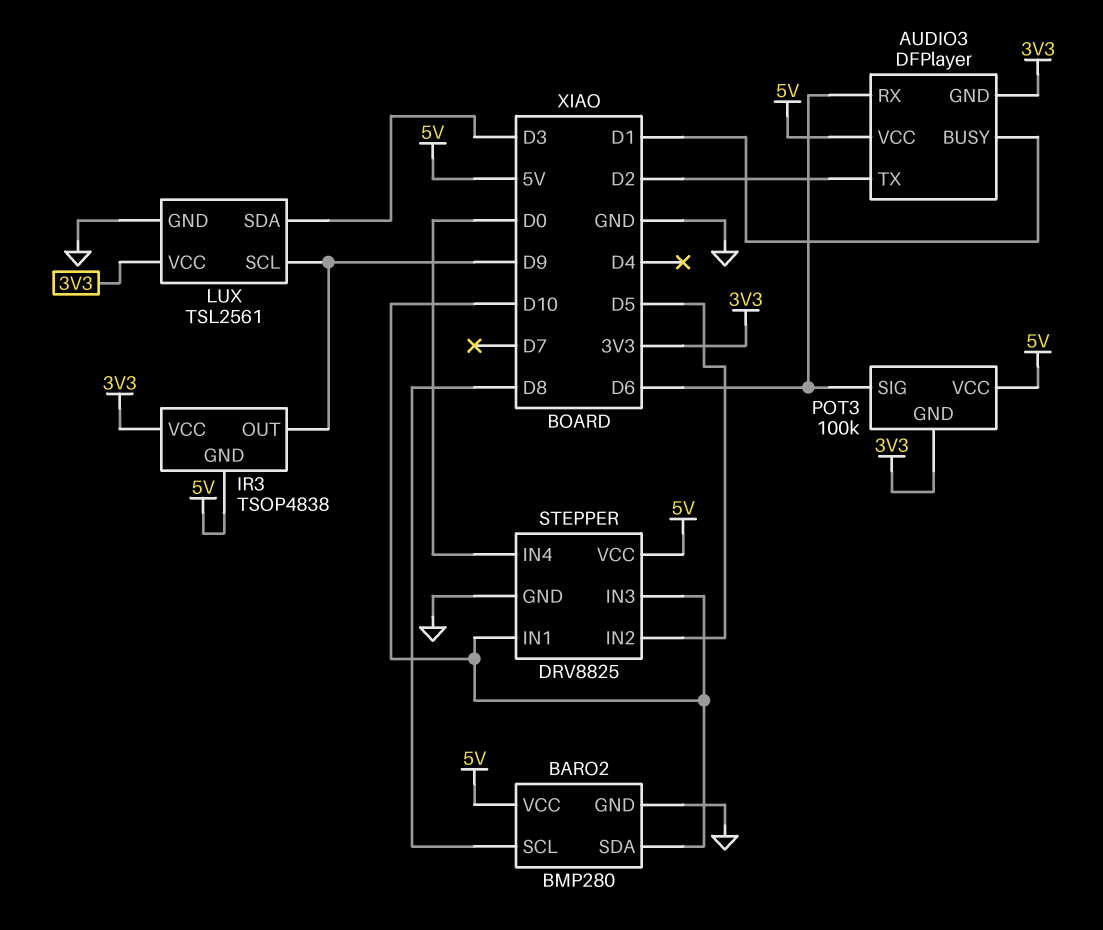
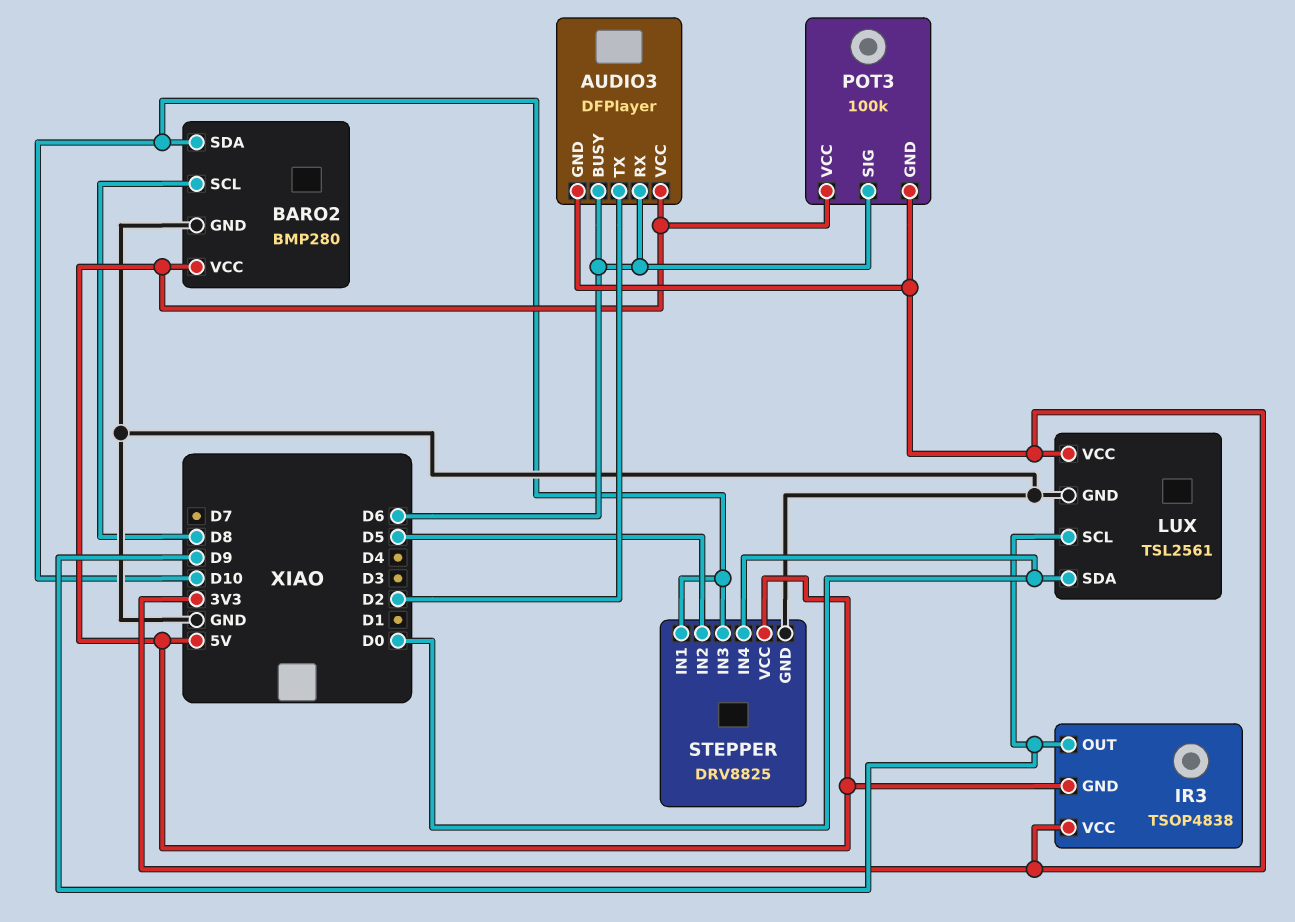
AUDIO3 pin BUSY: D1 -> D6
LUX pin SDA: D3 -> D0

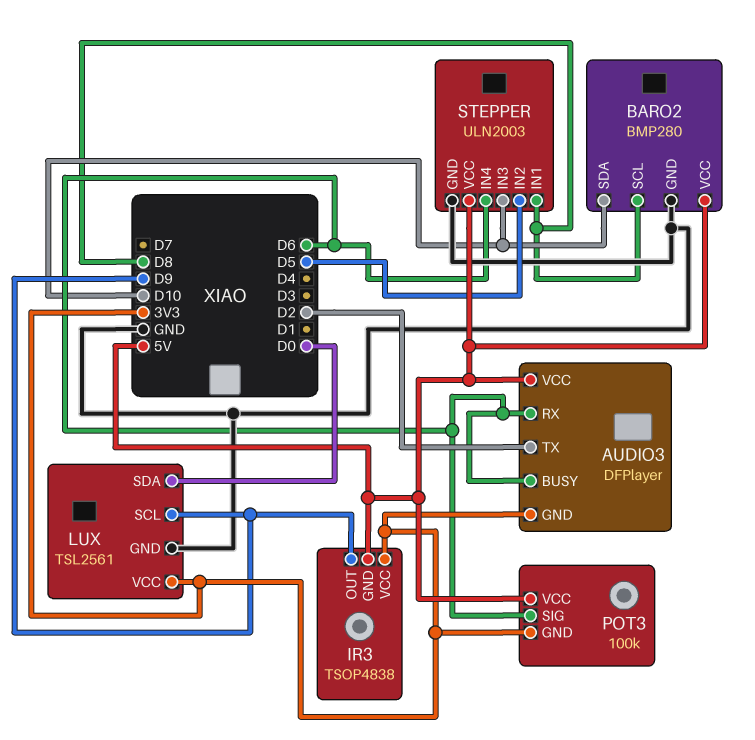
STEPPER: DRV8825 -> ULN2003
STEPPER pin IN1: D10 -> D8
STEPPER pin IN4: D0 -> D6

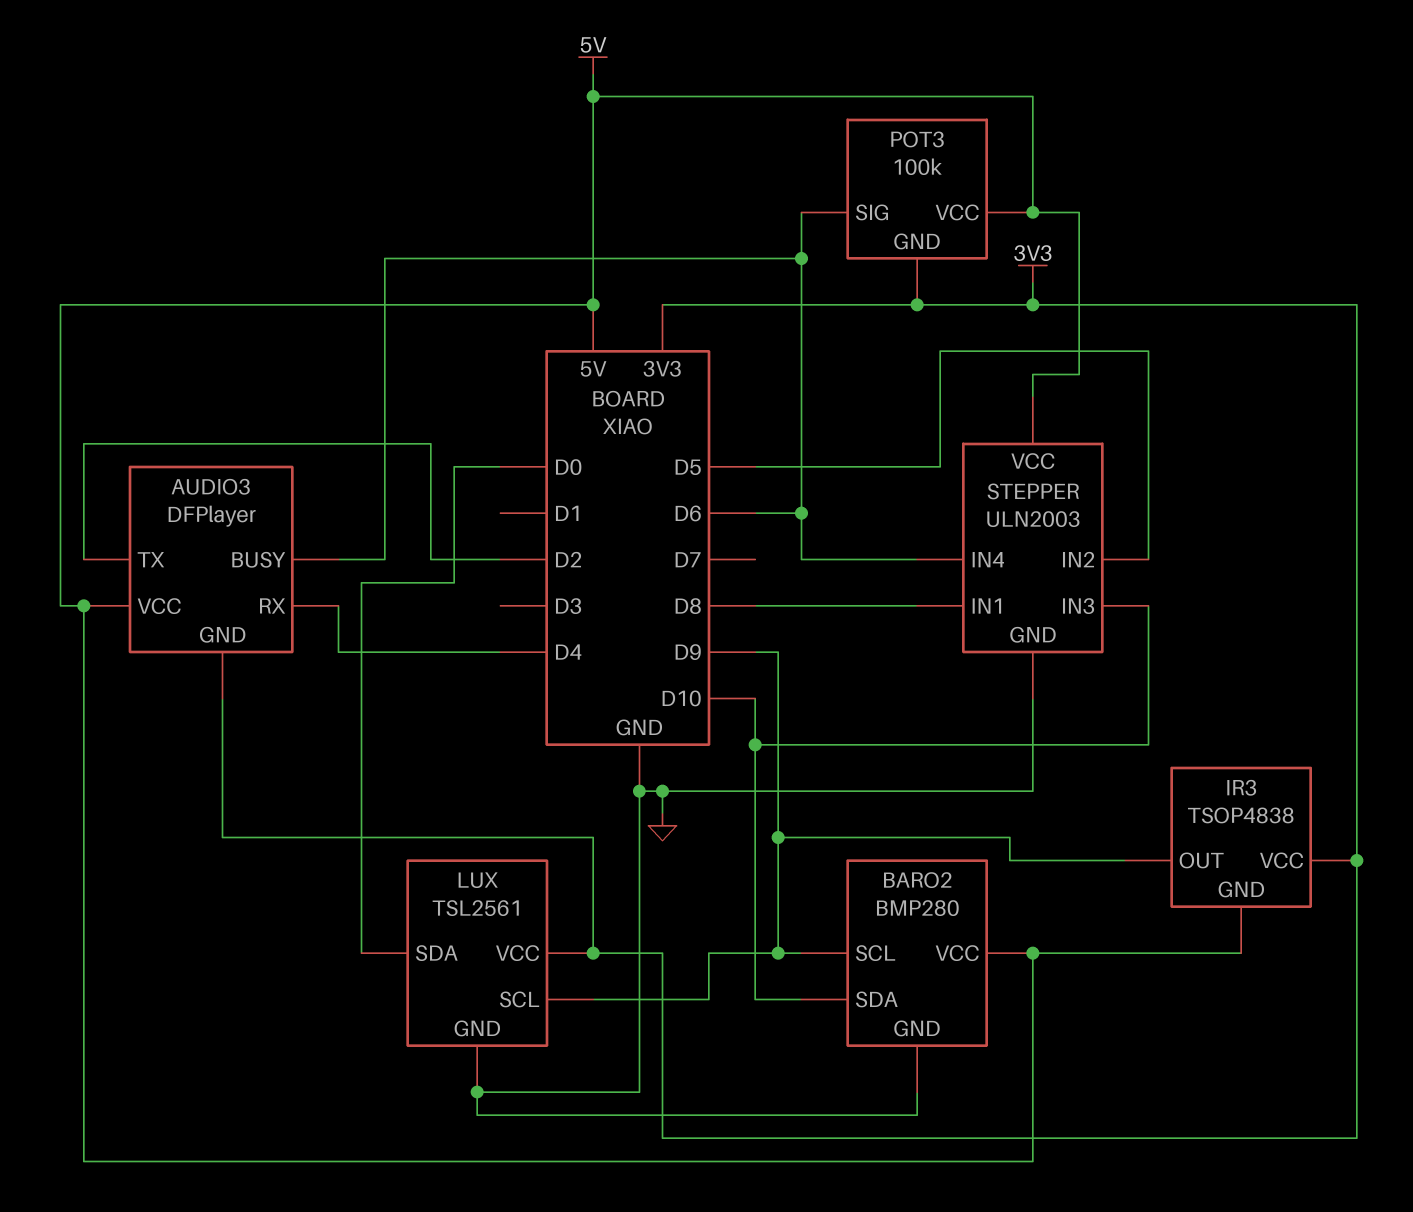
AUDIO3 pin RX: D6 -> D4
BARO2 pin SCL: D8 -> D9

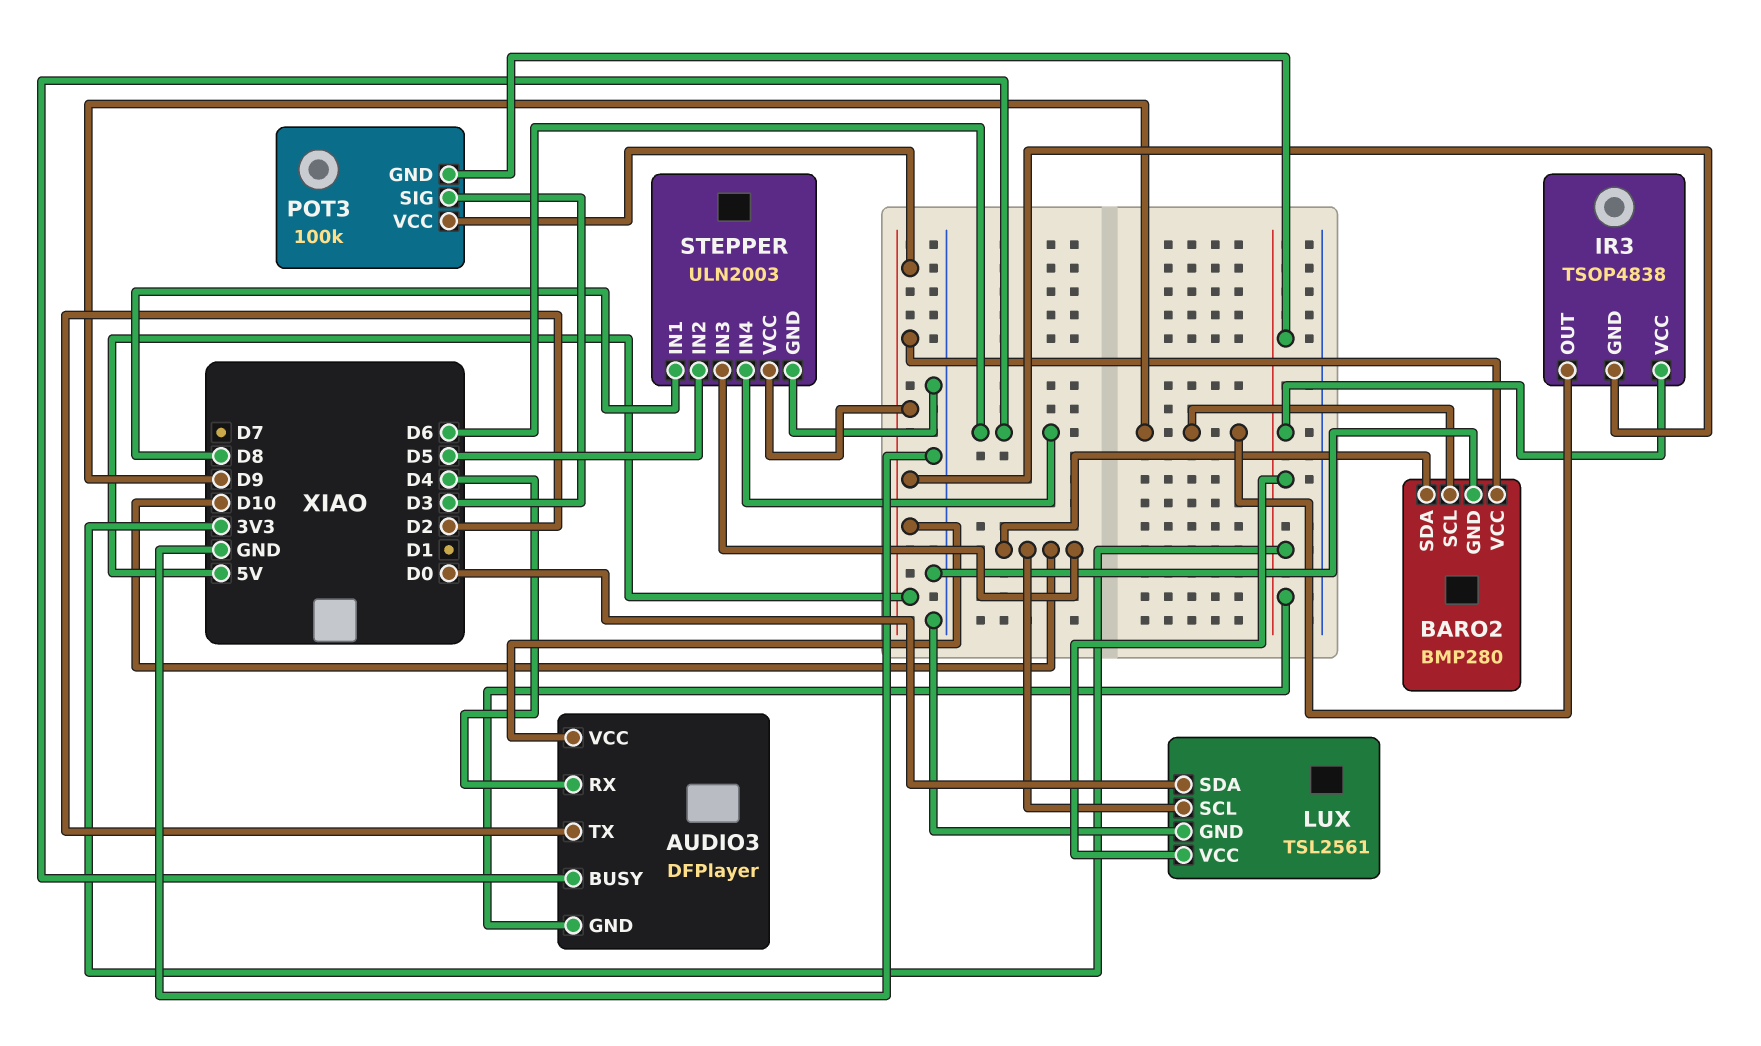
LUX pin SCL: D9 -> D10
POT3 pin SIG: D6 -> D3

